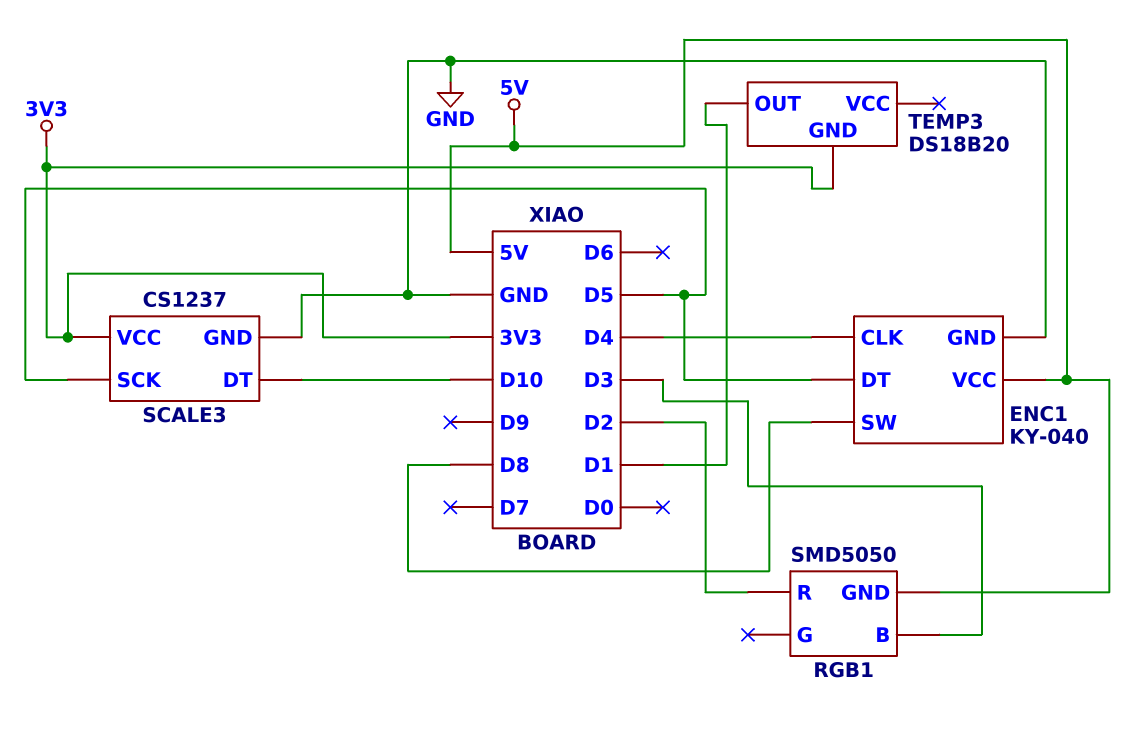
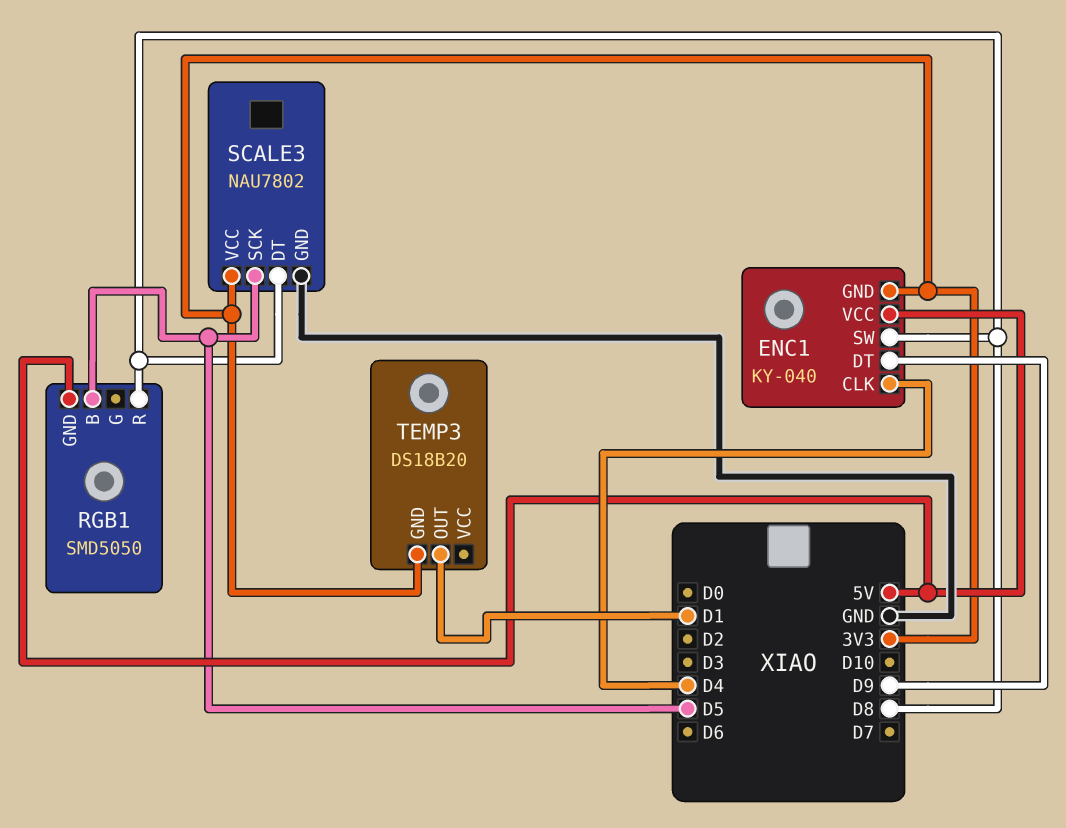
ENC1 pin DT: D5 -> D9
ENC1 pin GND: GND -> 3V3
RGB1 pin B: D3 -> D5
RGB1 pin R: D2 -> D8
SCALE3: CS1237 -> NAU7802
SCALE3 pin DT: D10 -> D8

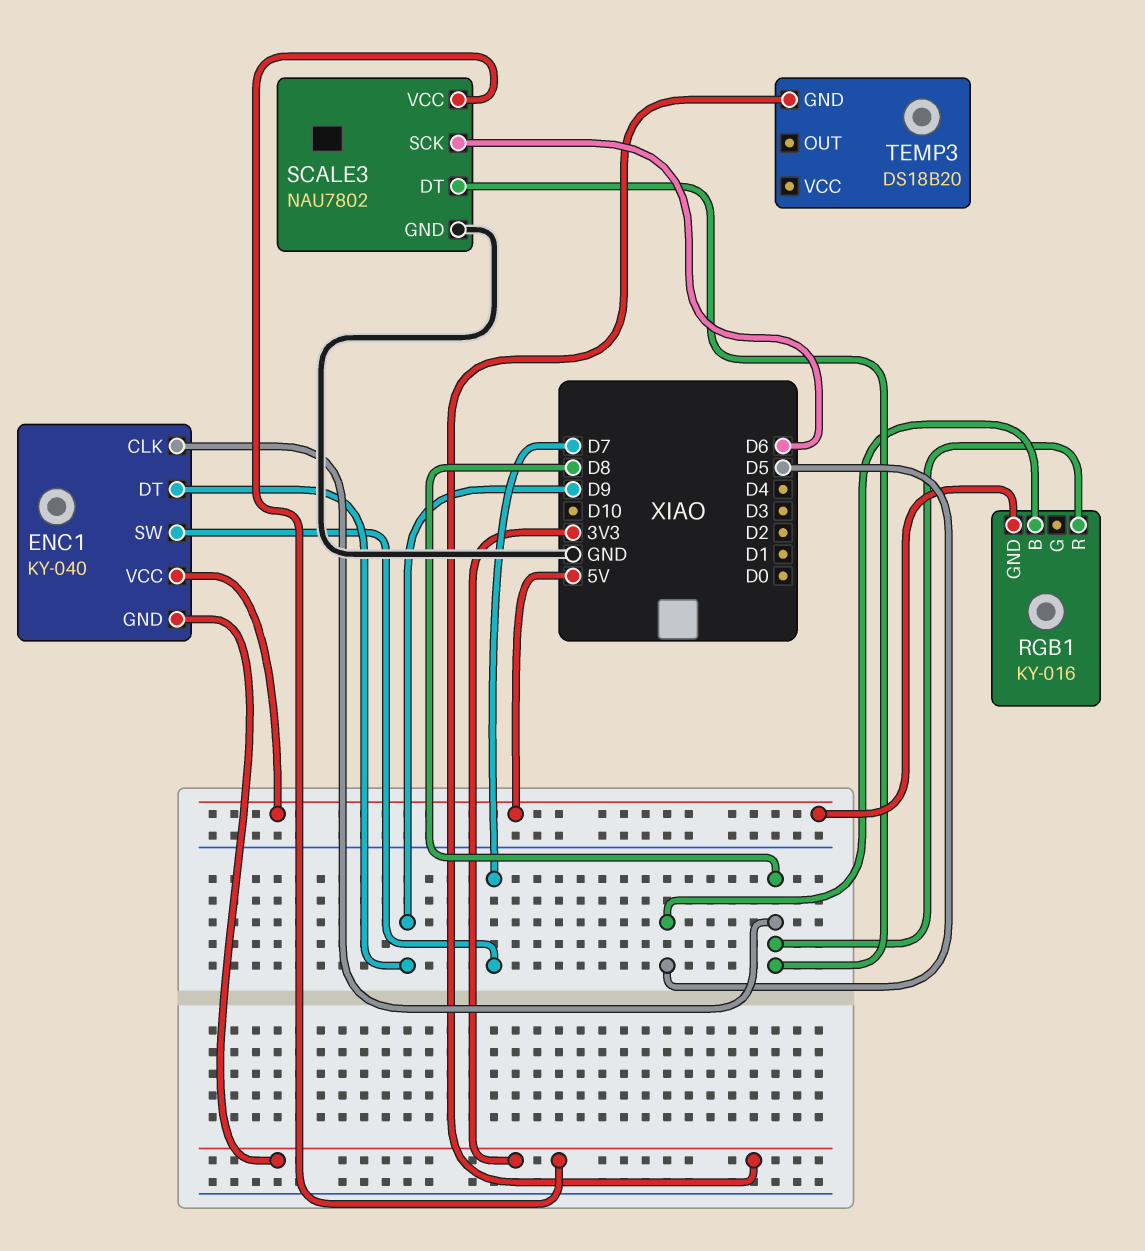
ENC1 pin CLK: D4 -> D8
ENC1 pin SW: D8 -> D7
RGB1: SMD5050 -> KY-016
SCALE3 pin SCK: D5 -> D6
TEMP3 pin OUT: D1 -> none

